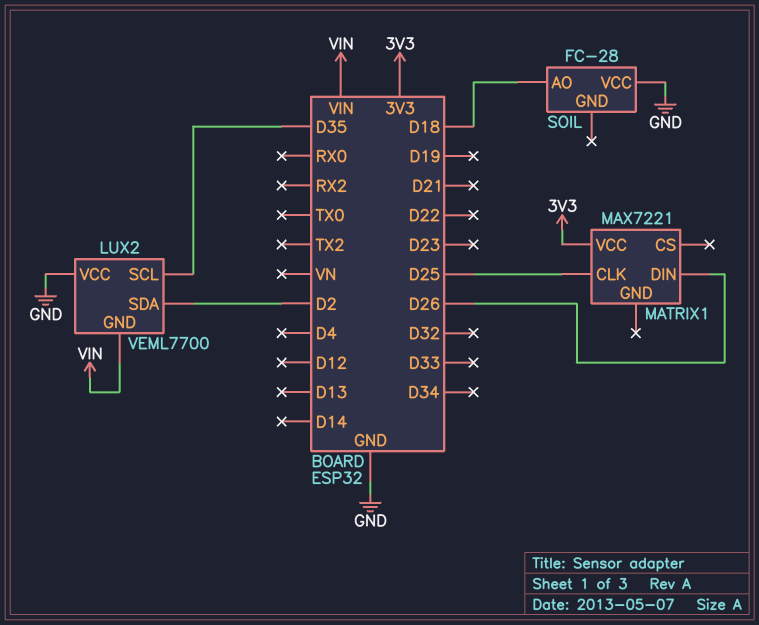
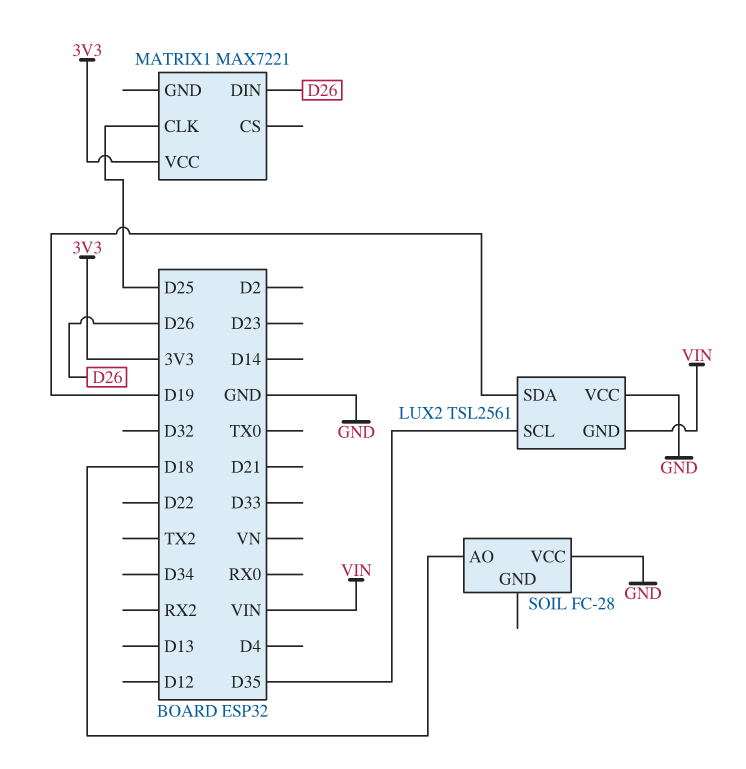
LUX2: VEML7700 -> TSL2561
LUX2 pin SDA: D2 -> D19

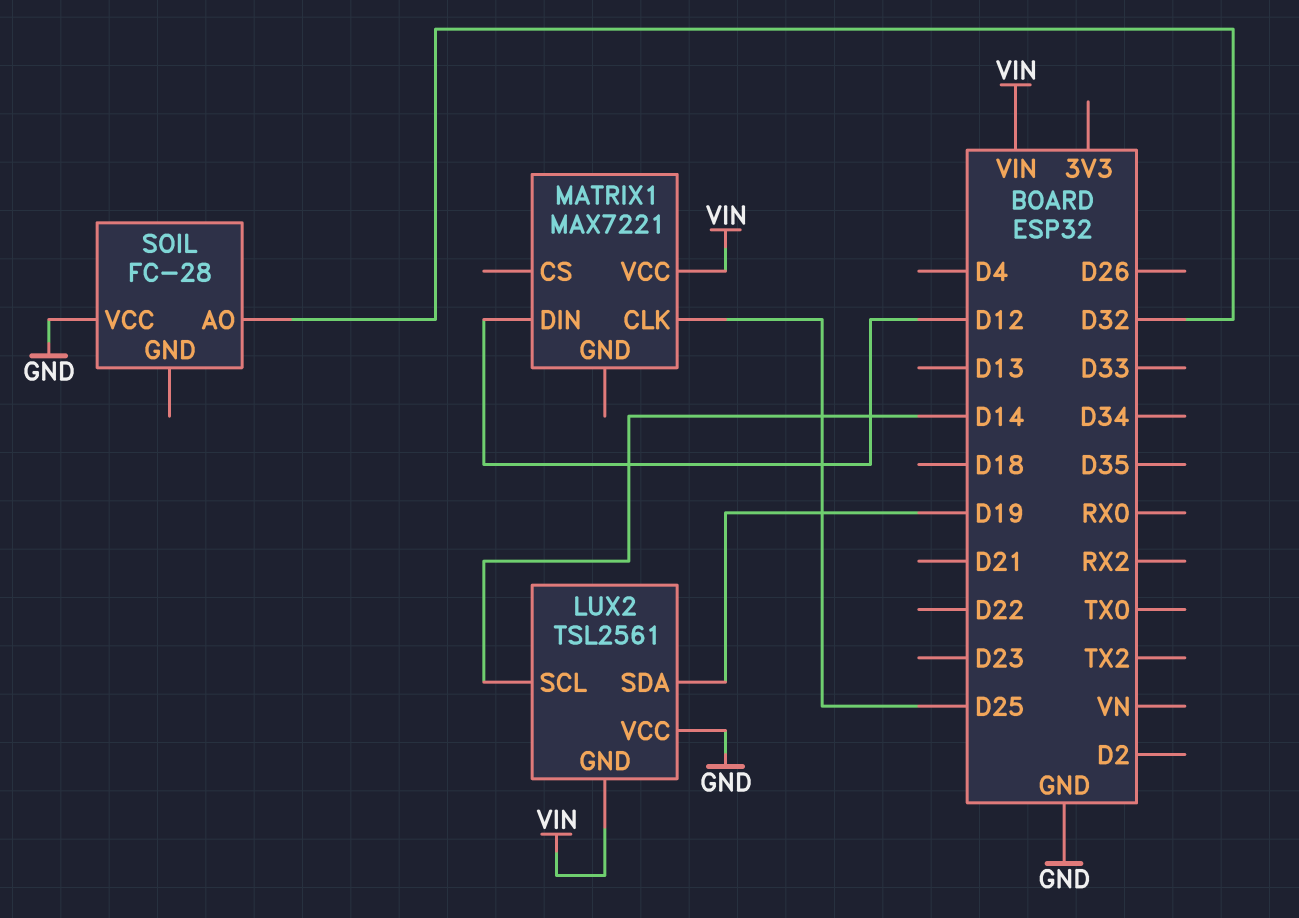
LUX2 pin SCL: D35 -> D14
MATRIX1 pin DIN: D26 -> D12
MATRIX1 pin VCC: 3V3 -> VIN
SOIL pin AO: D18 -> D32

